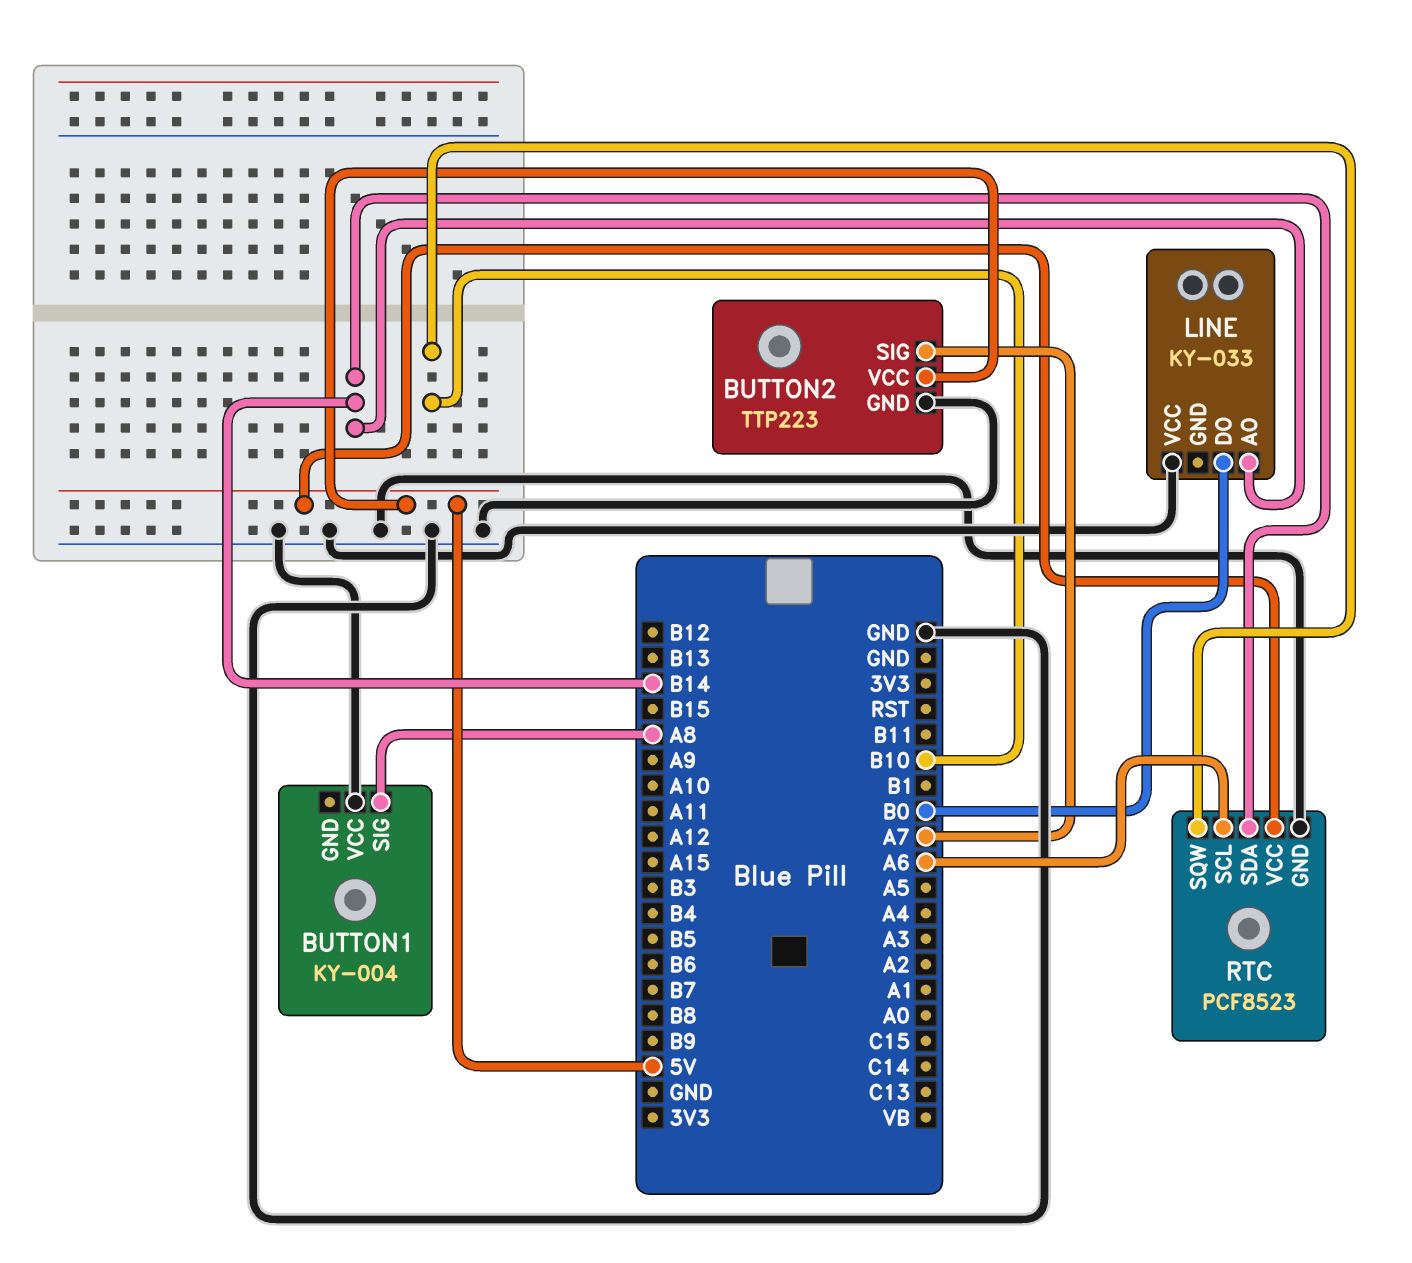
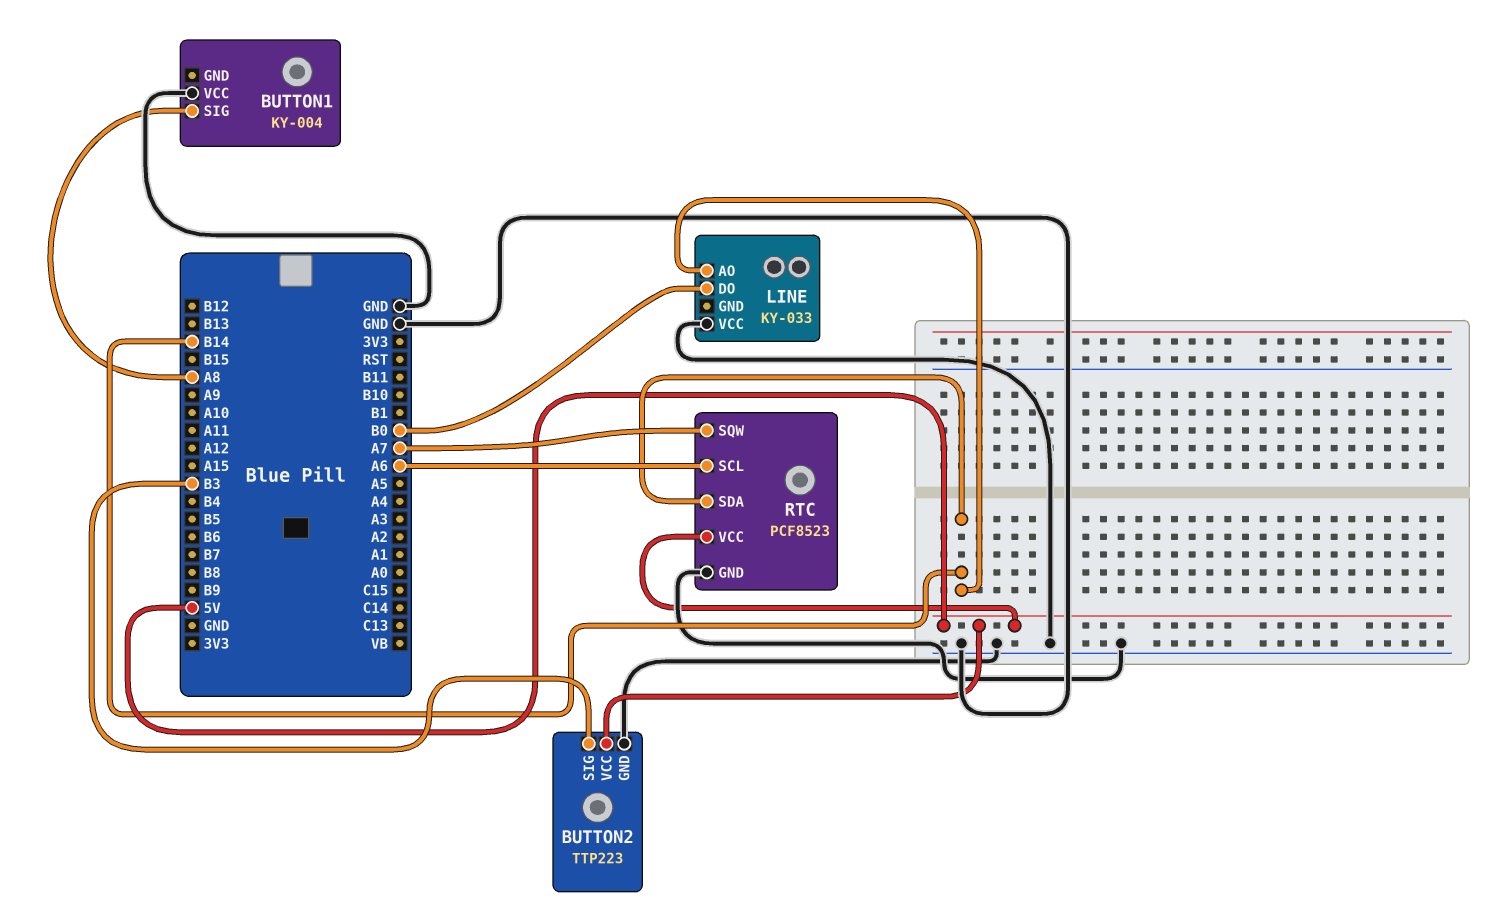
BUTTON2 pin SIG: A7 -> B3
RTC pin SQW: B10 -> A7

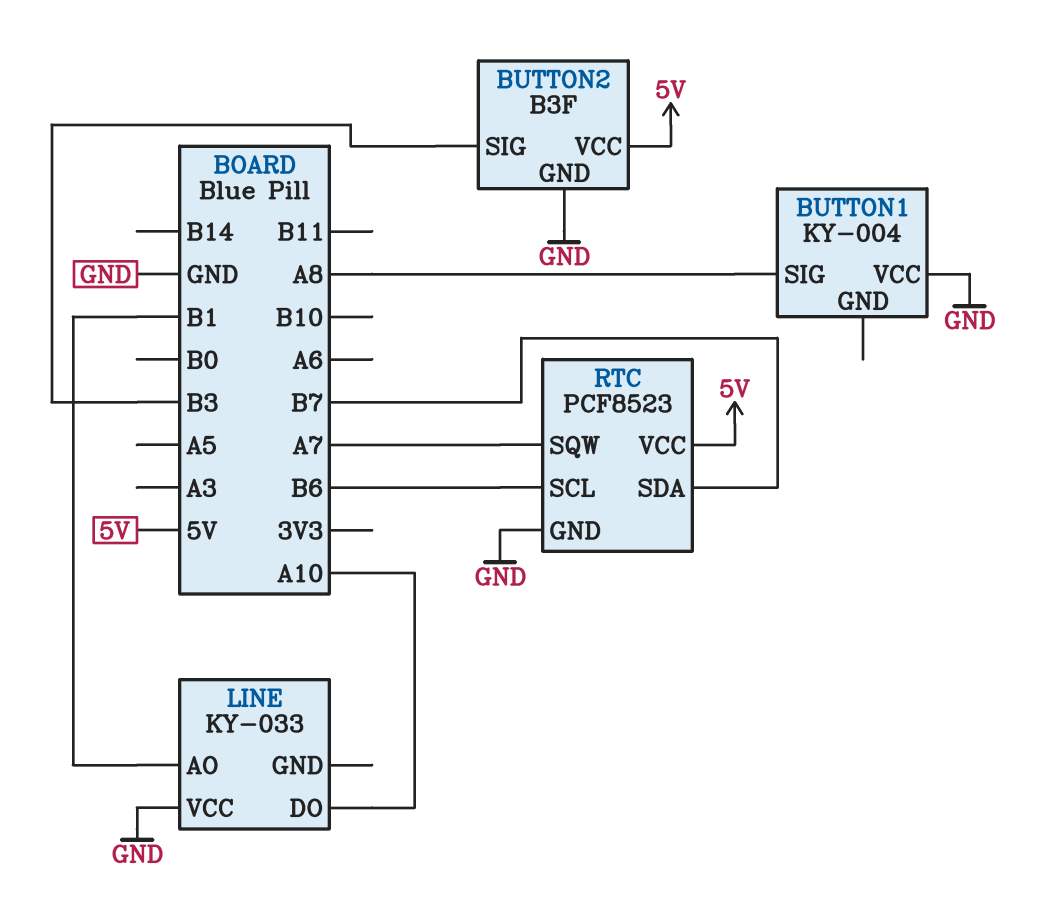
BUTTON2: TTP223 -> B3F
LINE pin AO: B14 -> B1
LINE pin DO: B0 -> A10
RTC pin SCL: A6 -> B6
RTC pin SDA: B14 -> B7

